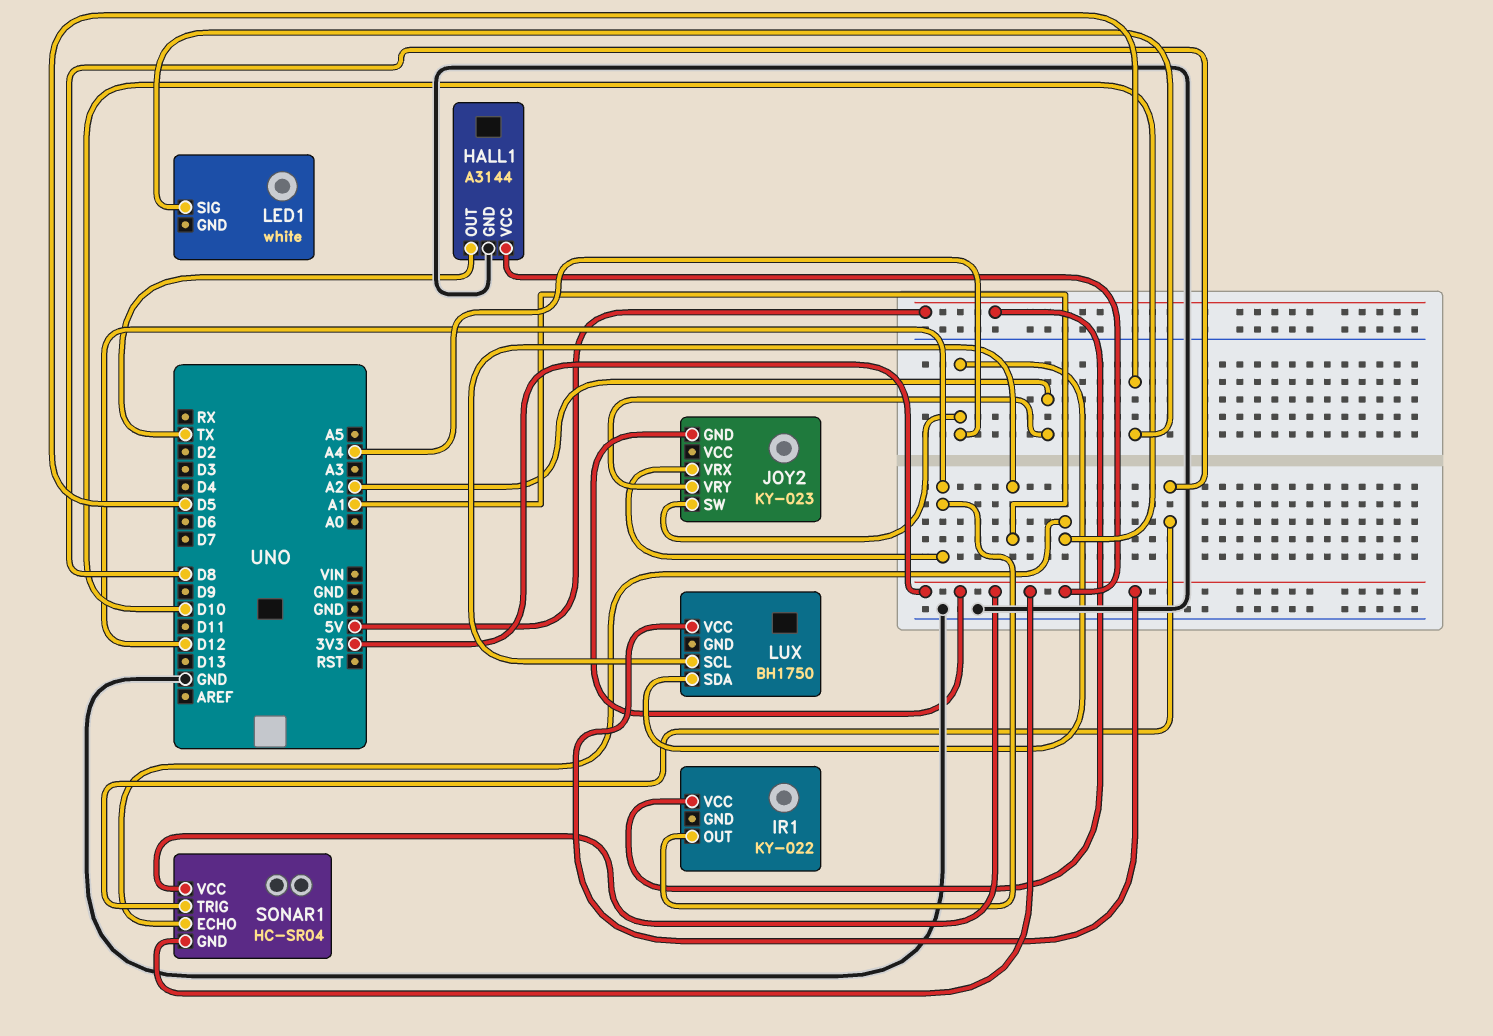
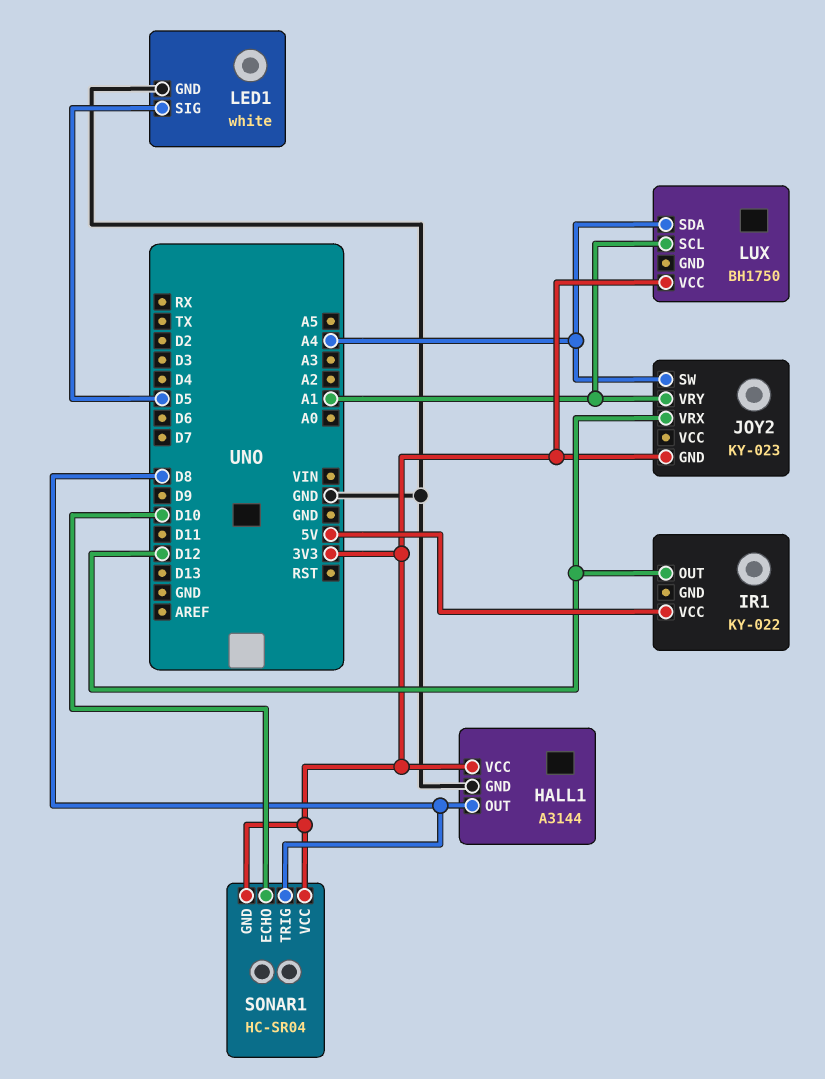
HALL1 pin OUT: TX -> D8
JOY2 pin VRY: A2 -> A1
LED1 pin GND: none -> GND

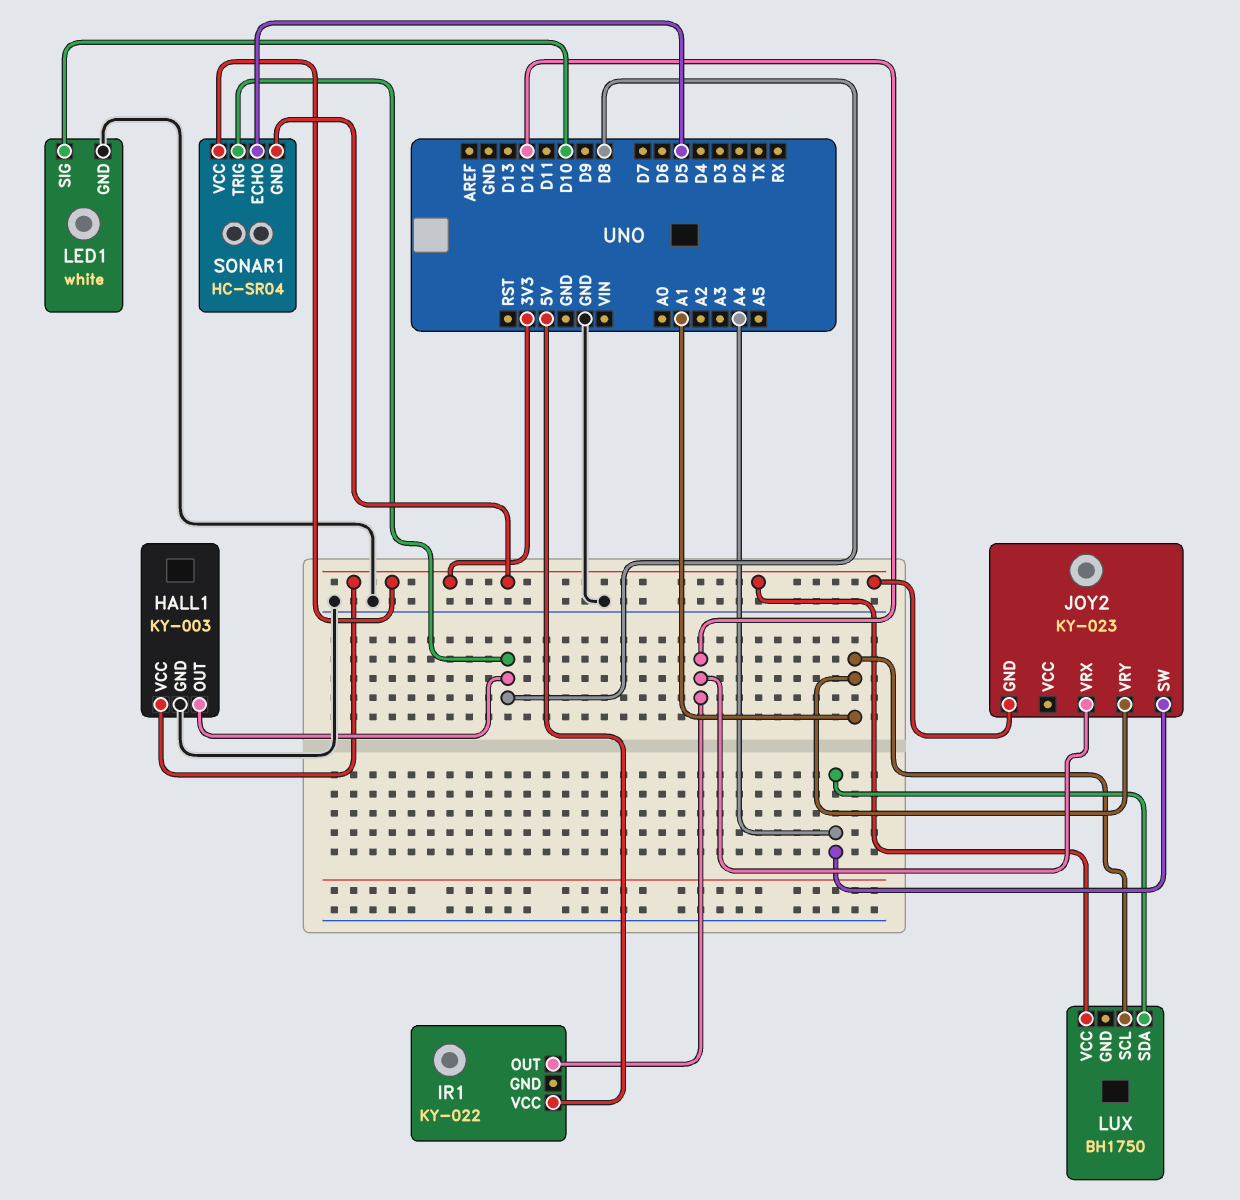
HALL1: A3144 -> KY-003
LED1 pin SIG: D5 -> D10
SONAR1 pin ECHO: D10 -> D5

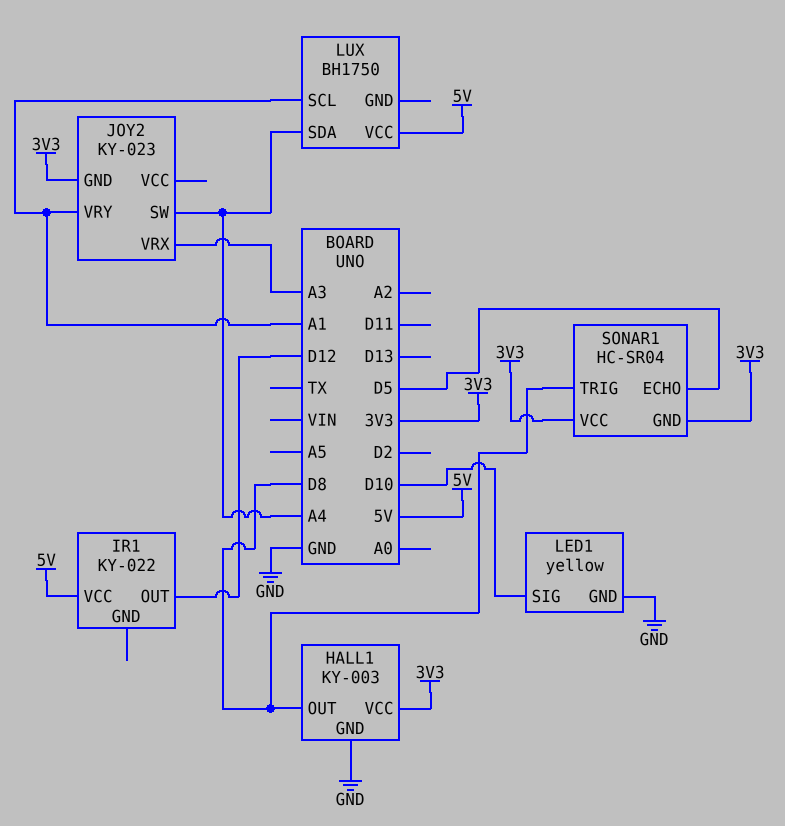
JOY2 pin VRX: D12 -> A3
LED1: white -> yellow
LUX pin VCC: 3V3 -> 5V

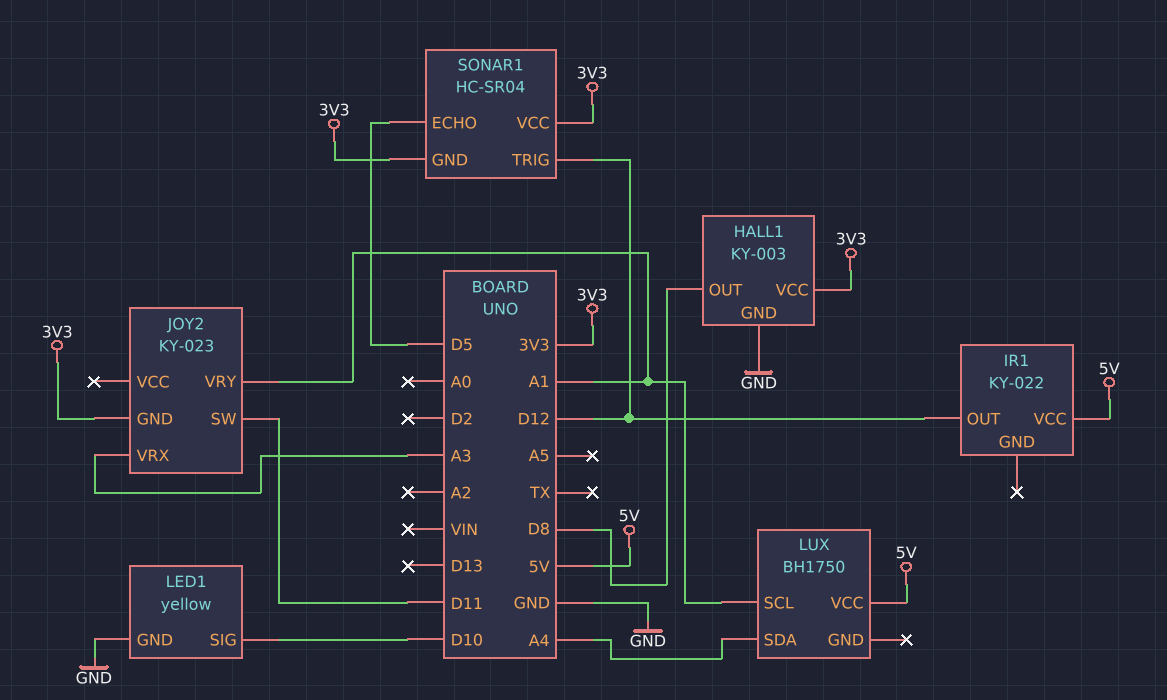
JOY2 pin SW: A4 -> D11
SONAR1 pin TRIG: D8 -> D12

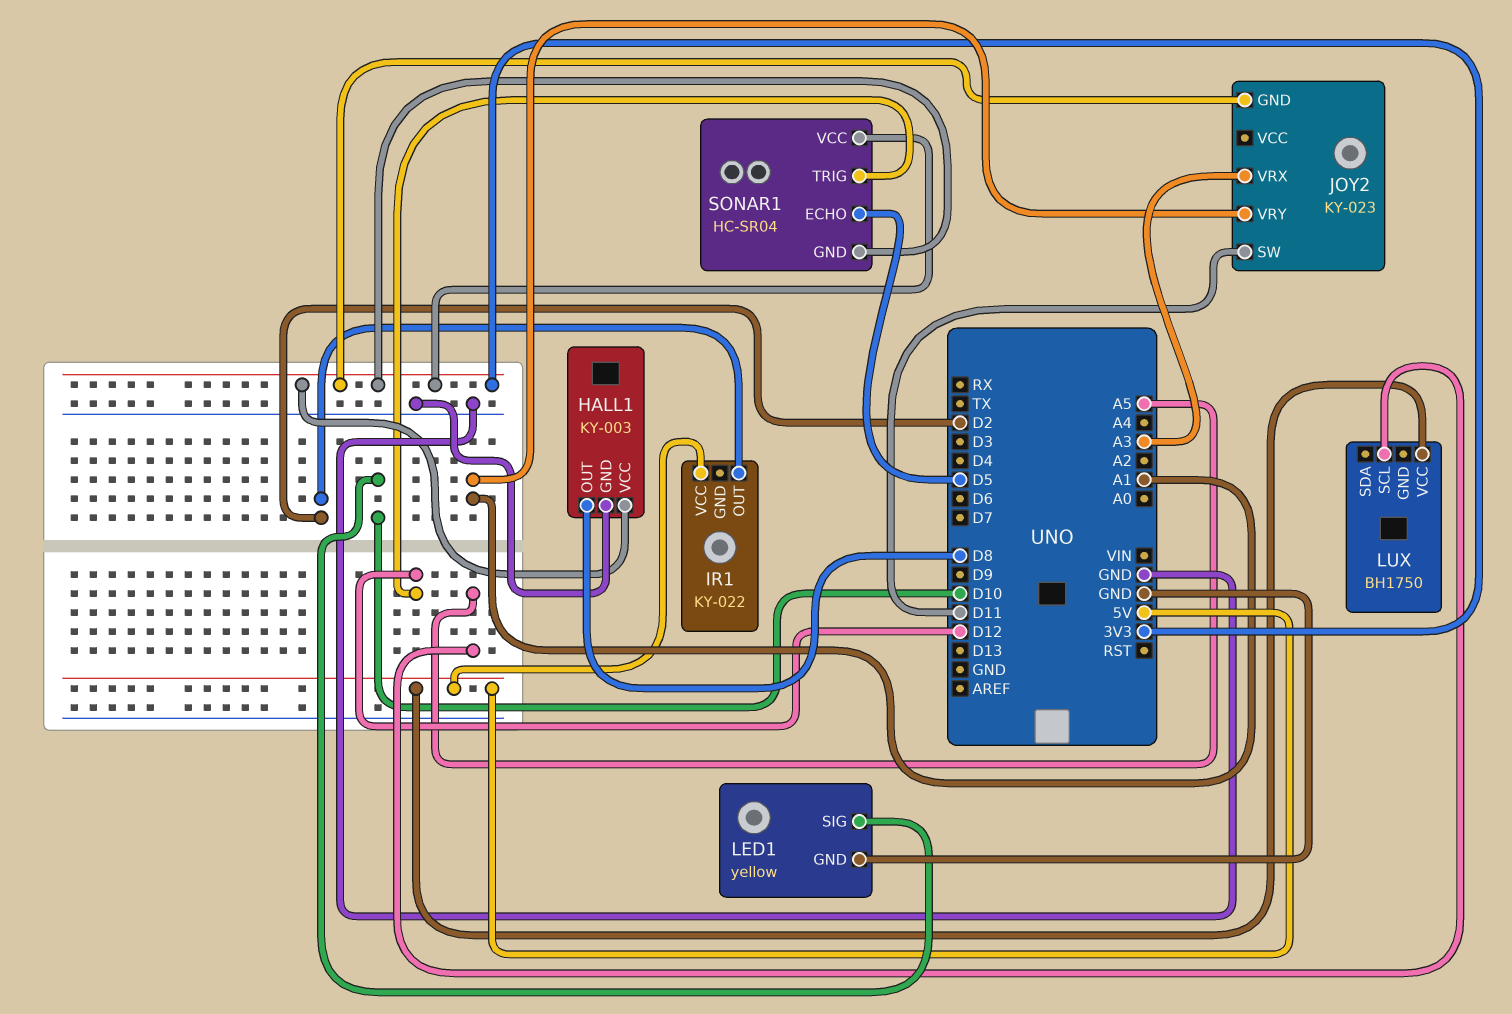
IR1 pin OUT: D12 -> D2
LUX pin SCL: A1 -> A5
LUX pin SDA: A4 -> none

